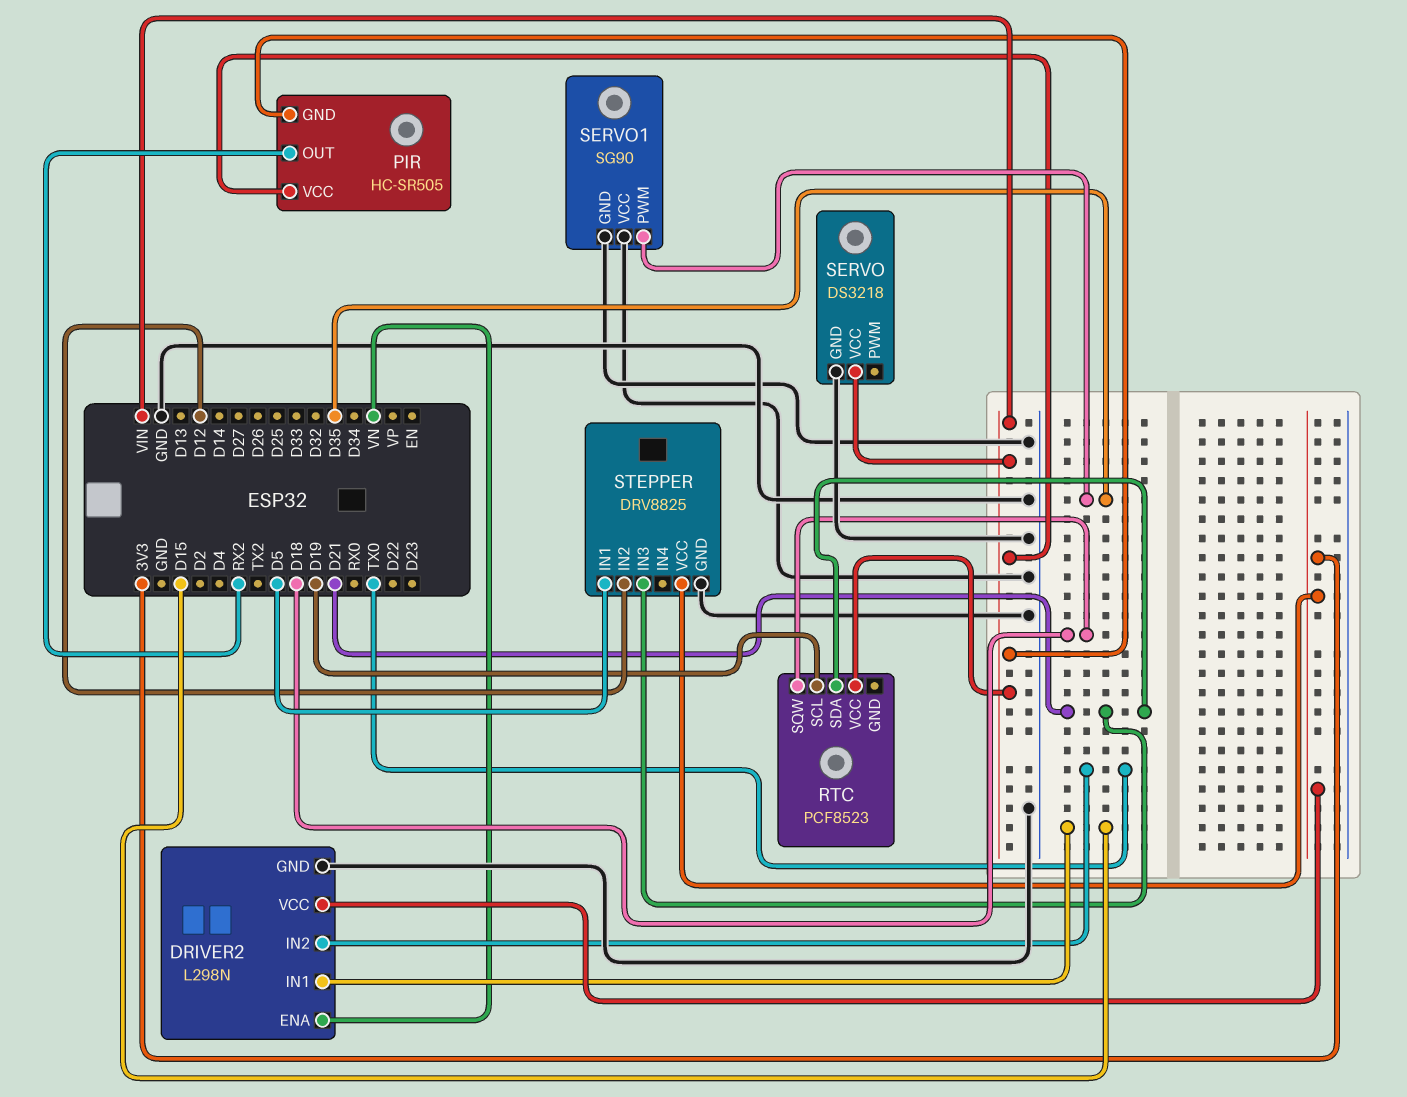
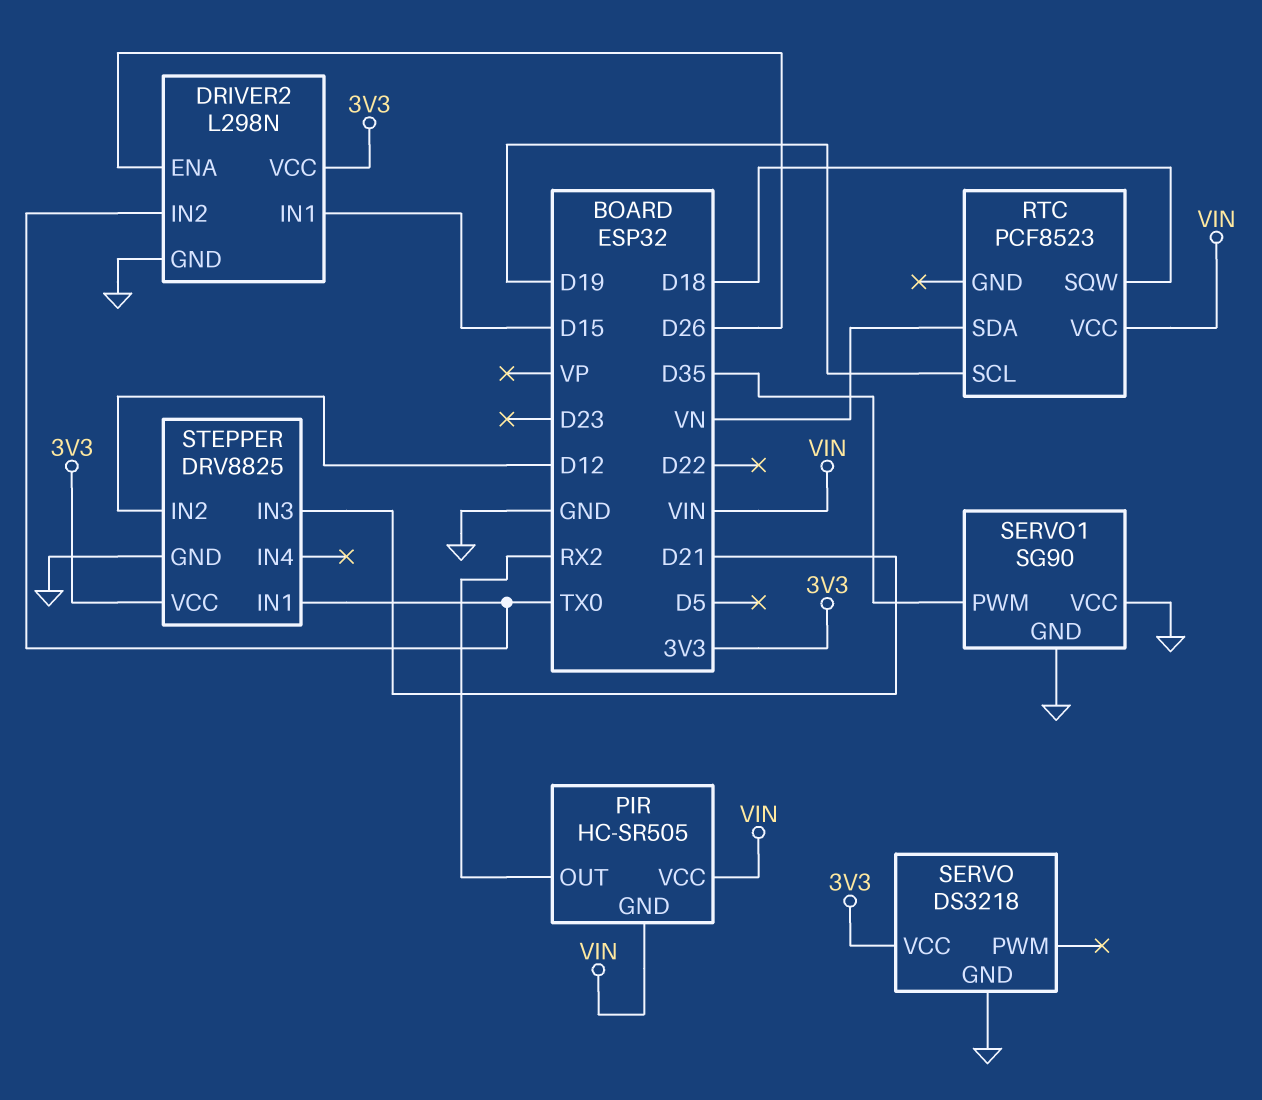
DRIVER2 pin ENA: VN -> D26
RTC pin SDA: D21 -> VN
SERVO pin VCC: VIN -> 3V3
STEPPER pin IN1: D5 -> TX0

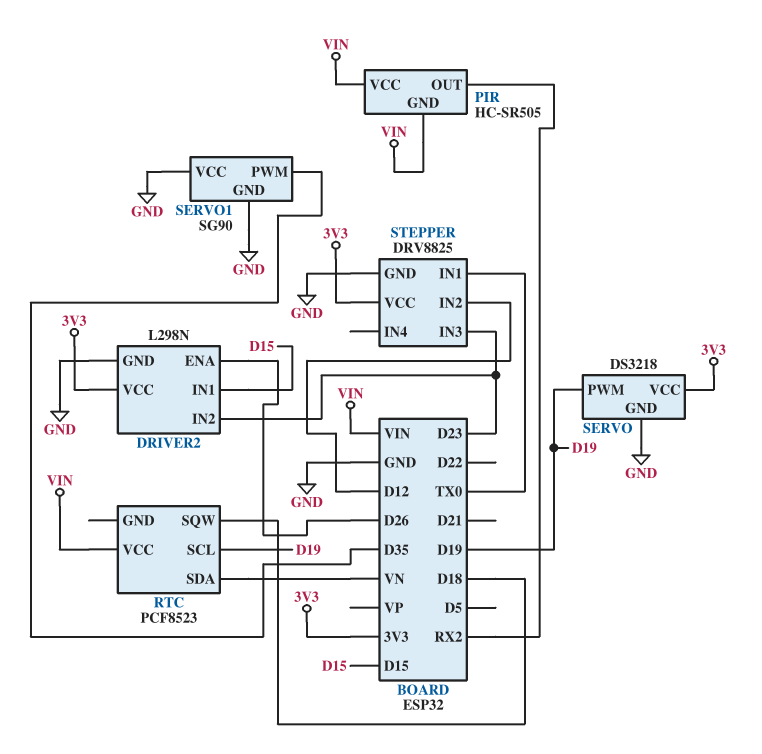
DRIVER2 pin IN2: TX0 -> D23
SERVO pin PWM: none -> D19
STEPPER pin IN3: D21 -> D23

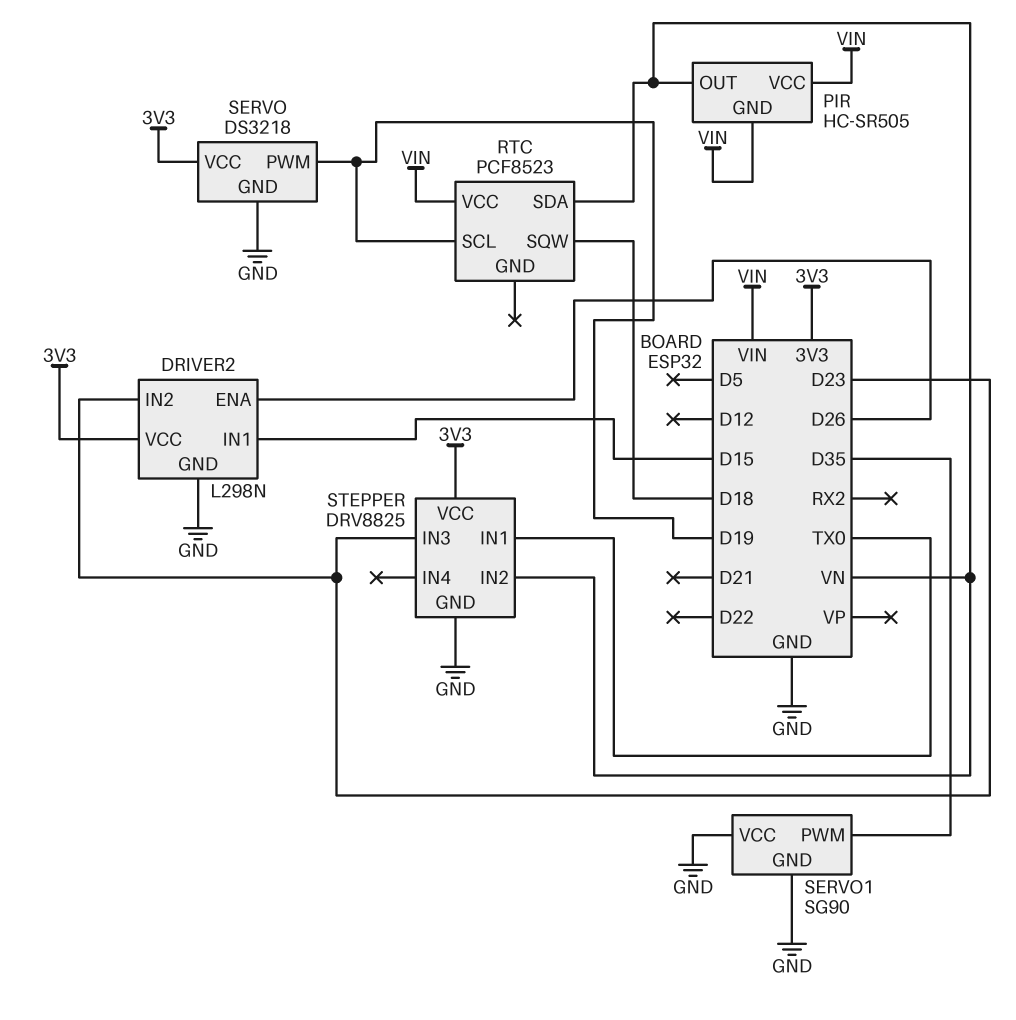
PIR pin OUT: RX2 -> VN
STEPPER pin IN2: D12 -> VN

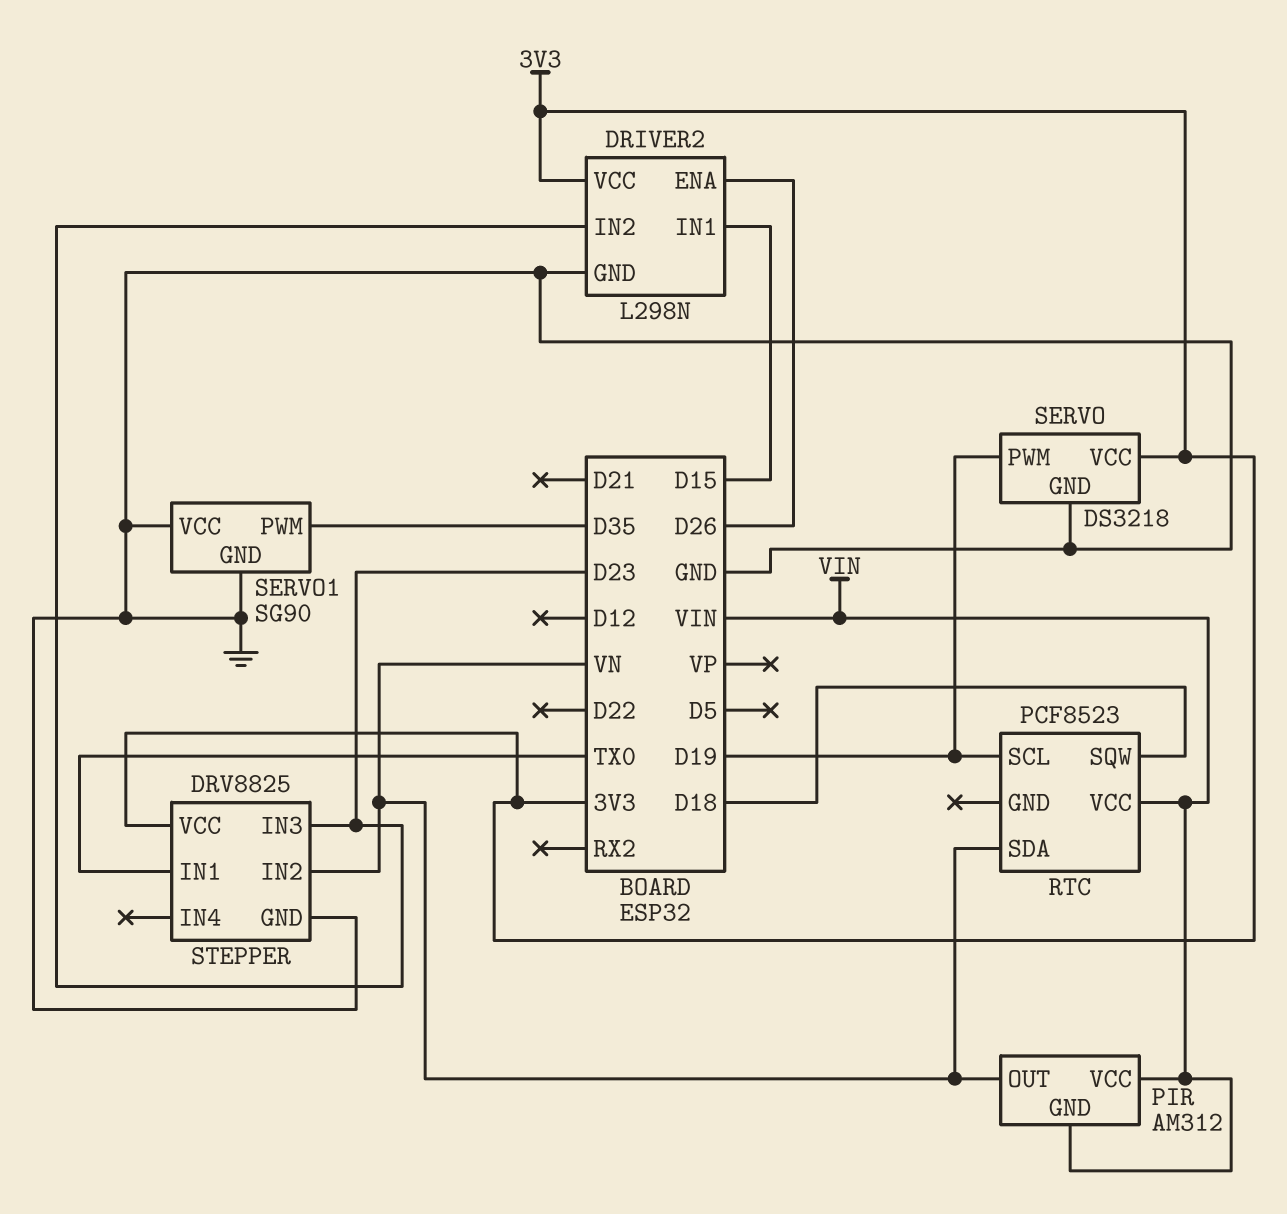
PIR: HC-SR505 -> AM312

